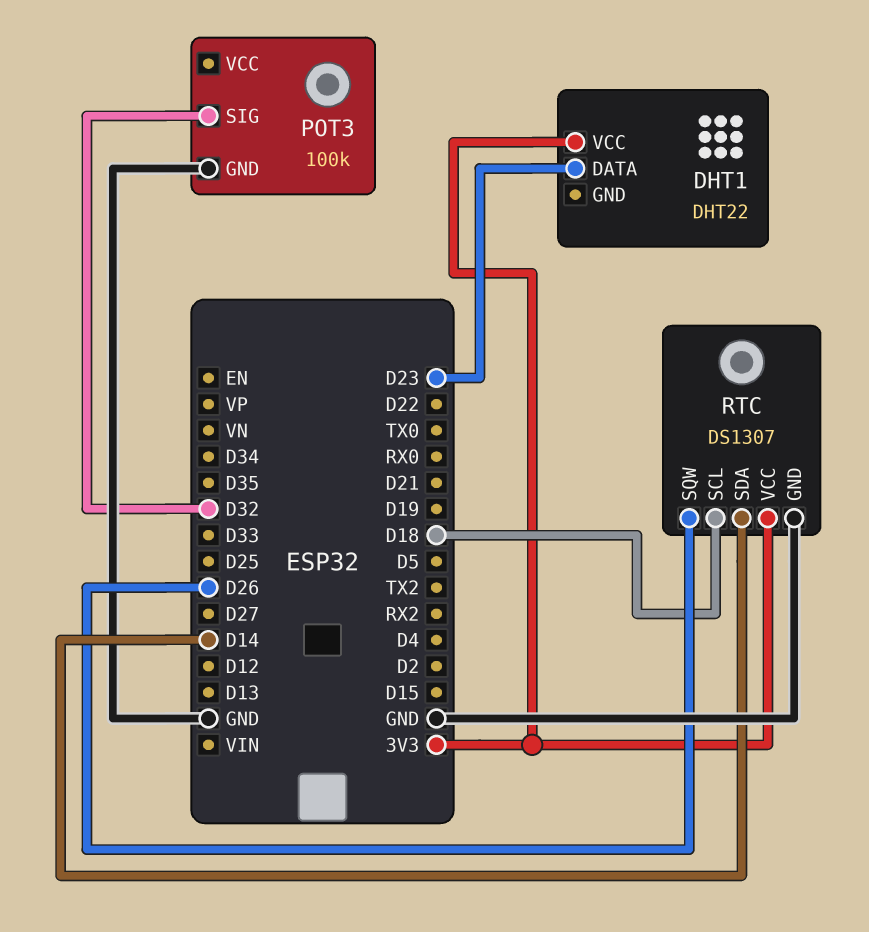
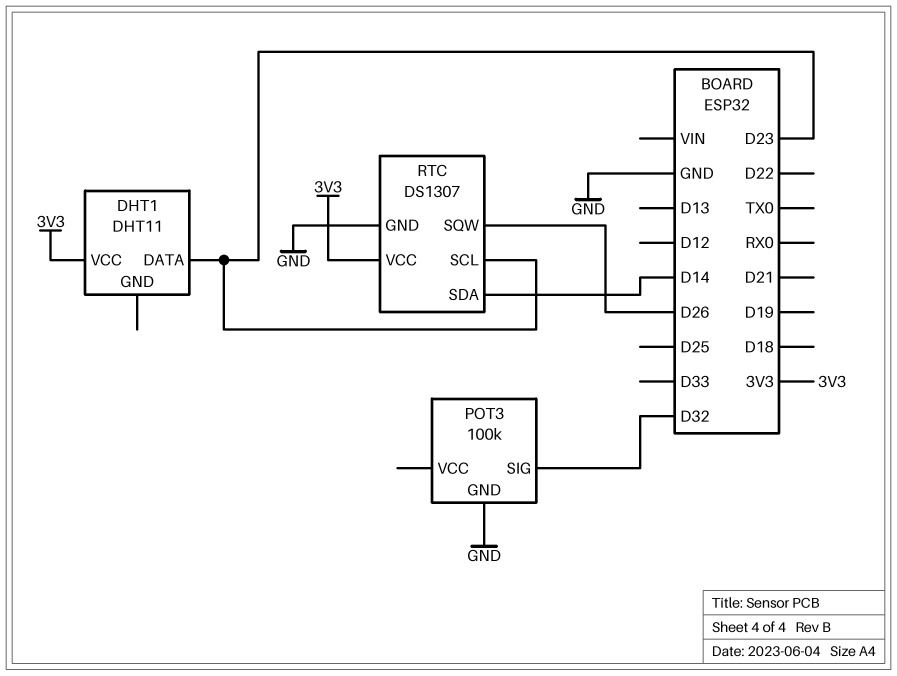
DHT1: DHT22 -> DHT11
RTC pin SCL: D18 -> D23

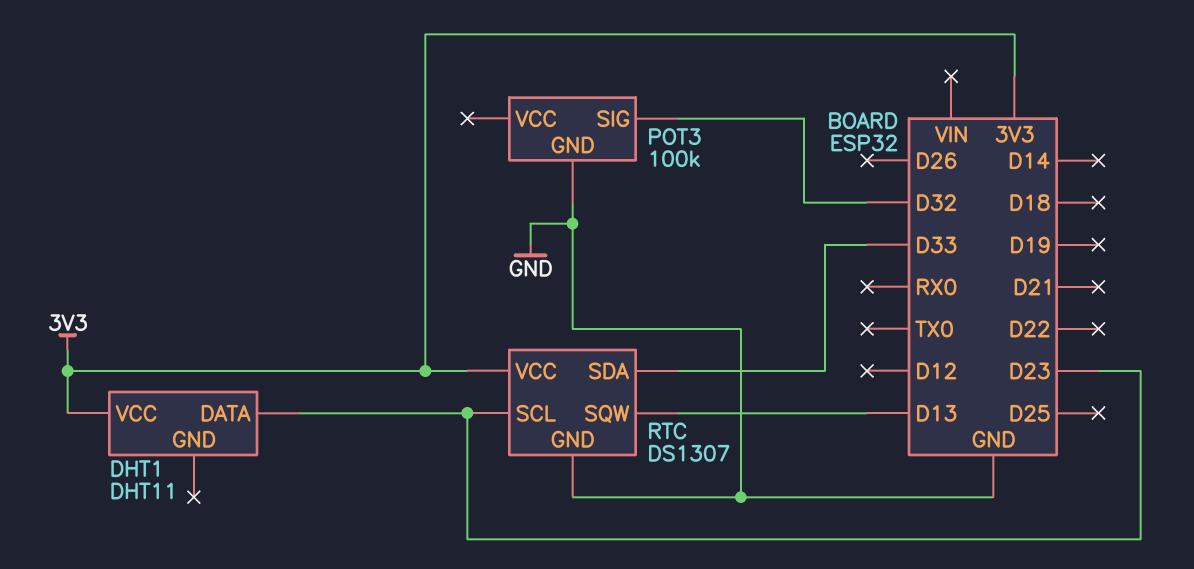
RTC pin SDA: D14 -> D33
RTC pin SQW: D26 -> D13

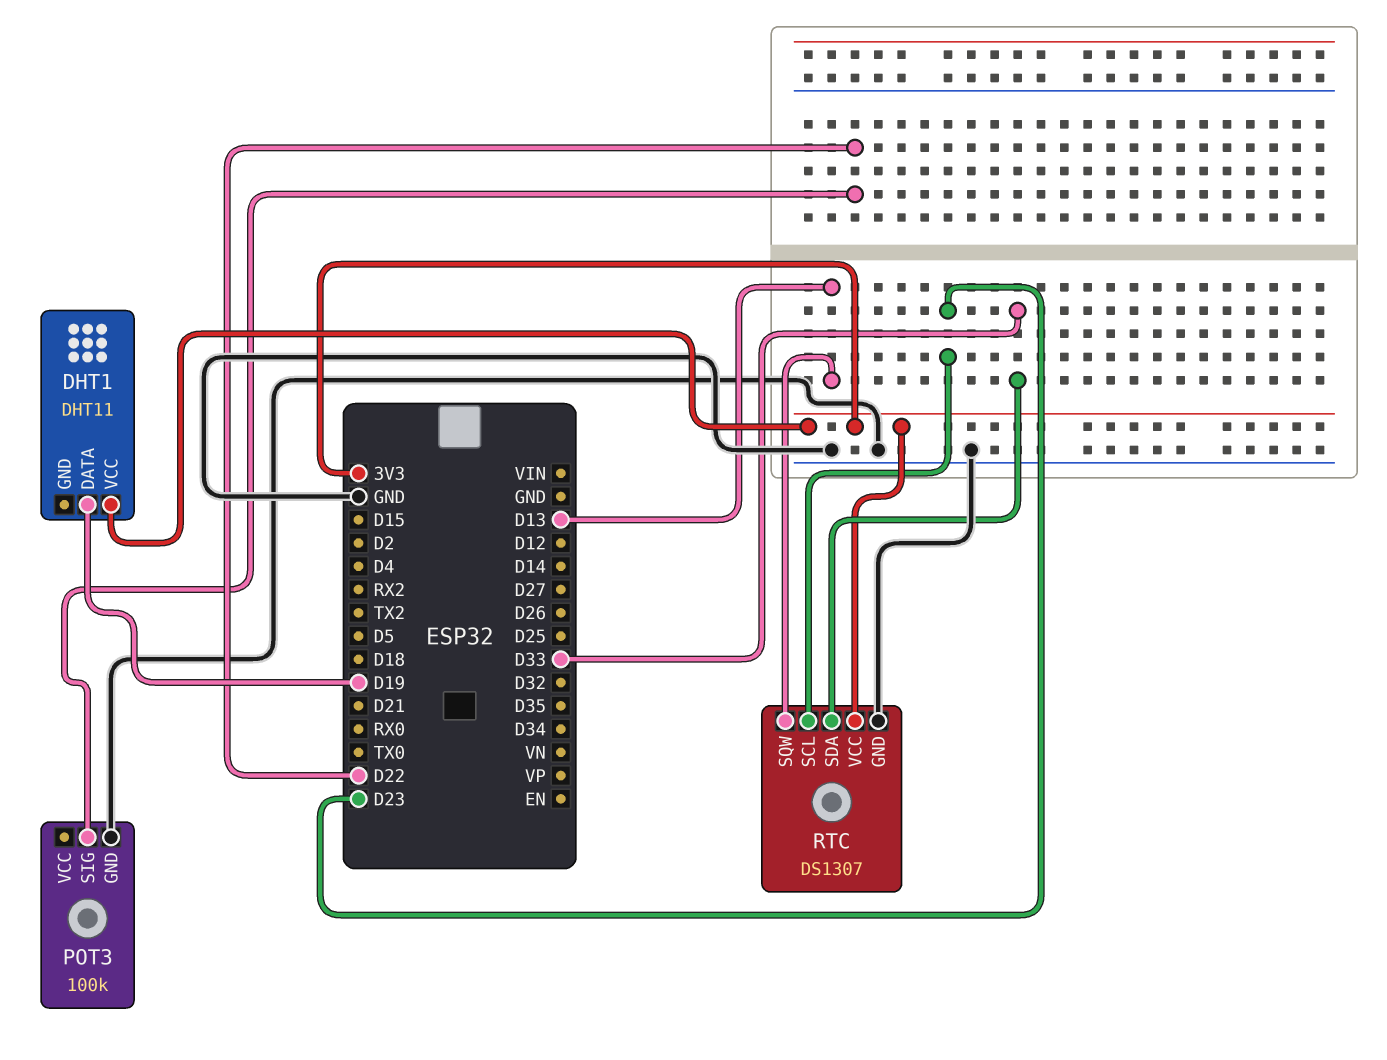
DHT1 pin DATA: D23 -> D19
POT3 pin SIG: D32 -> D22

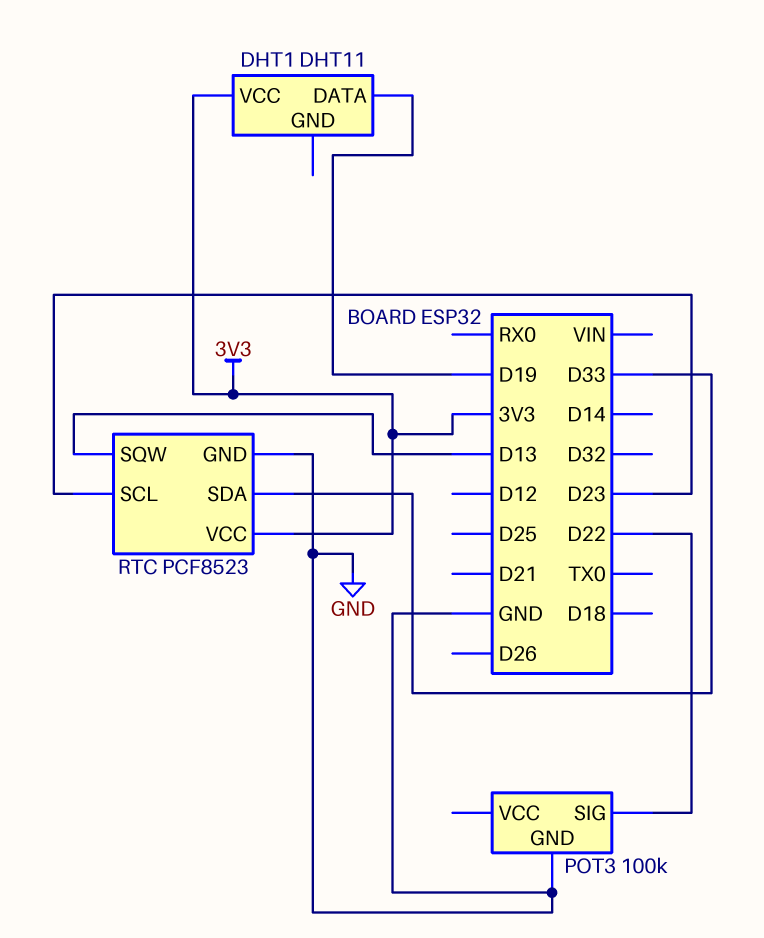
RTC: DS1307 -> PCF8523

